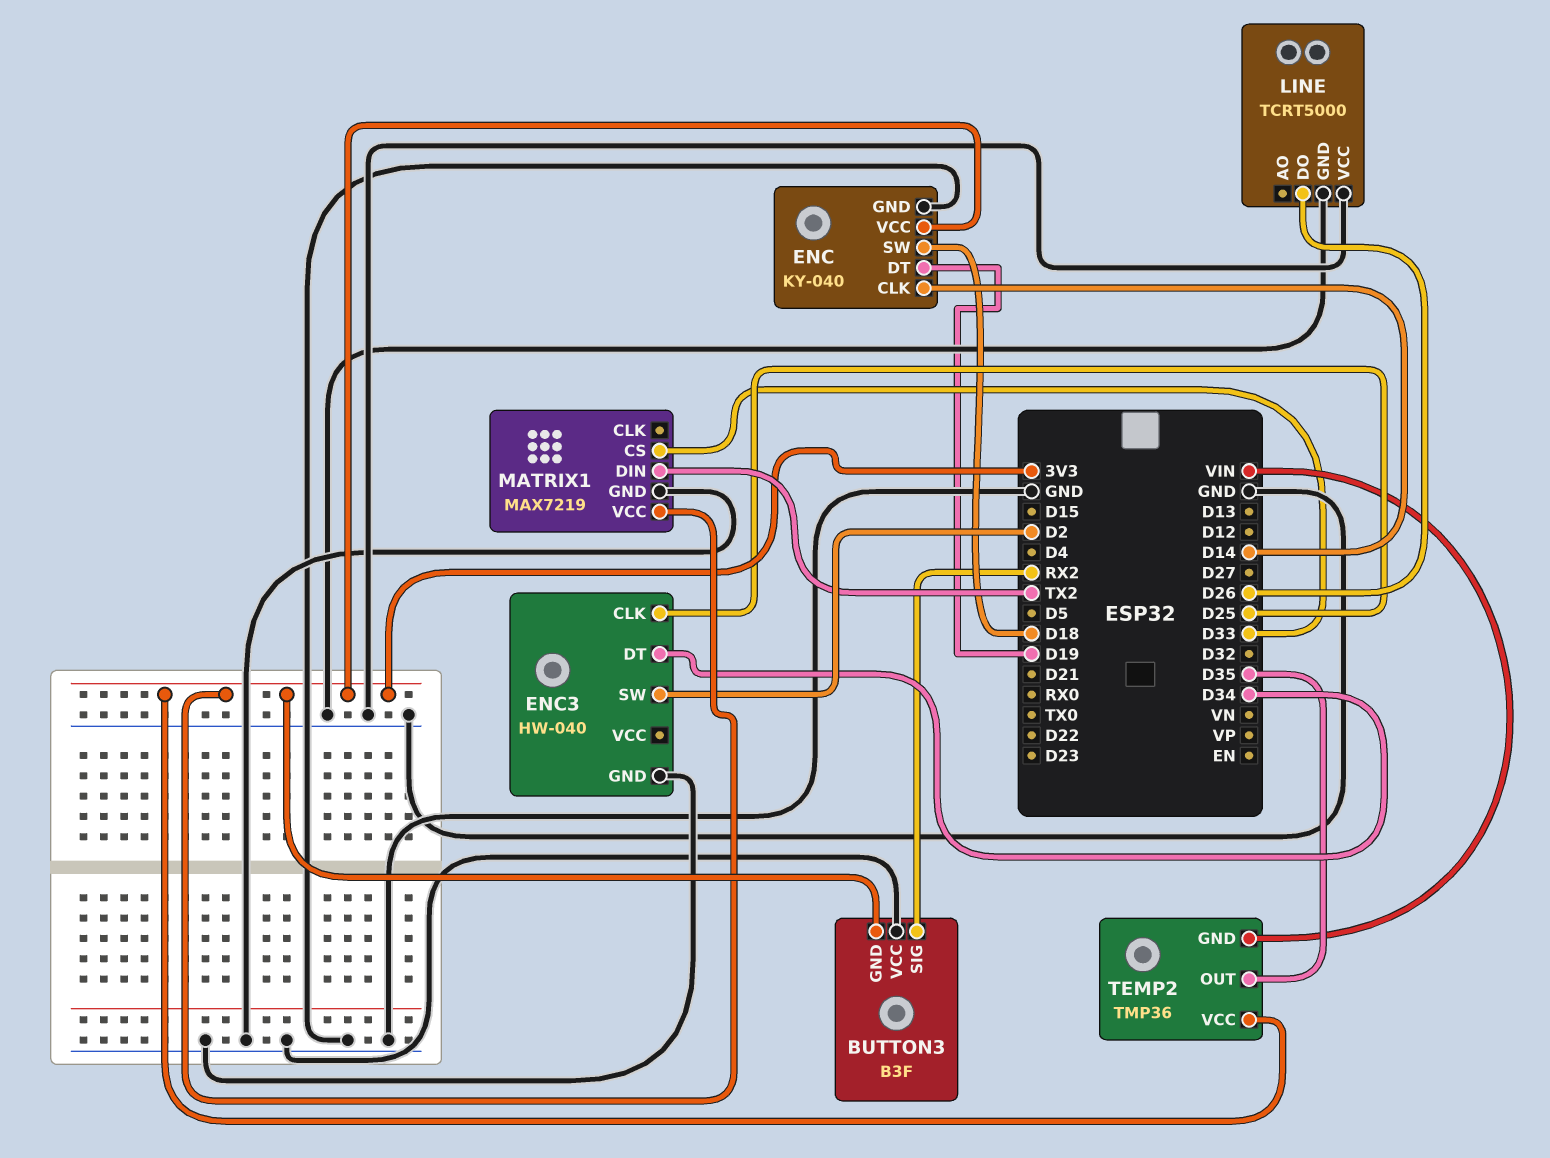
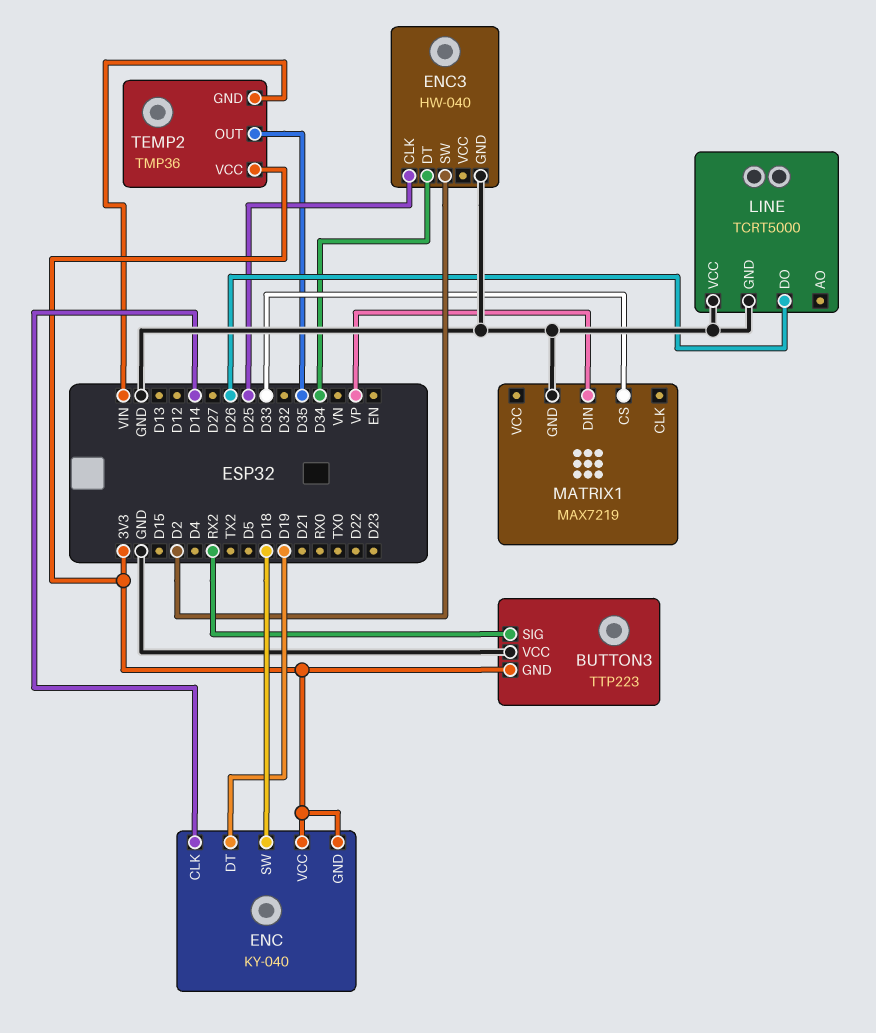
BUTTON3: B3F -> TTP223
ENC pin GND: GND -> 3V3
MATRIX1 pin DIN: TX2 -> VP
MATRIX1 pin VCC: 3V3 -> none

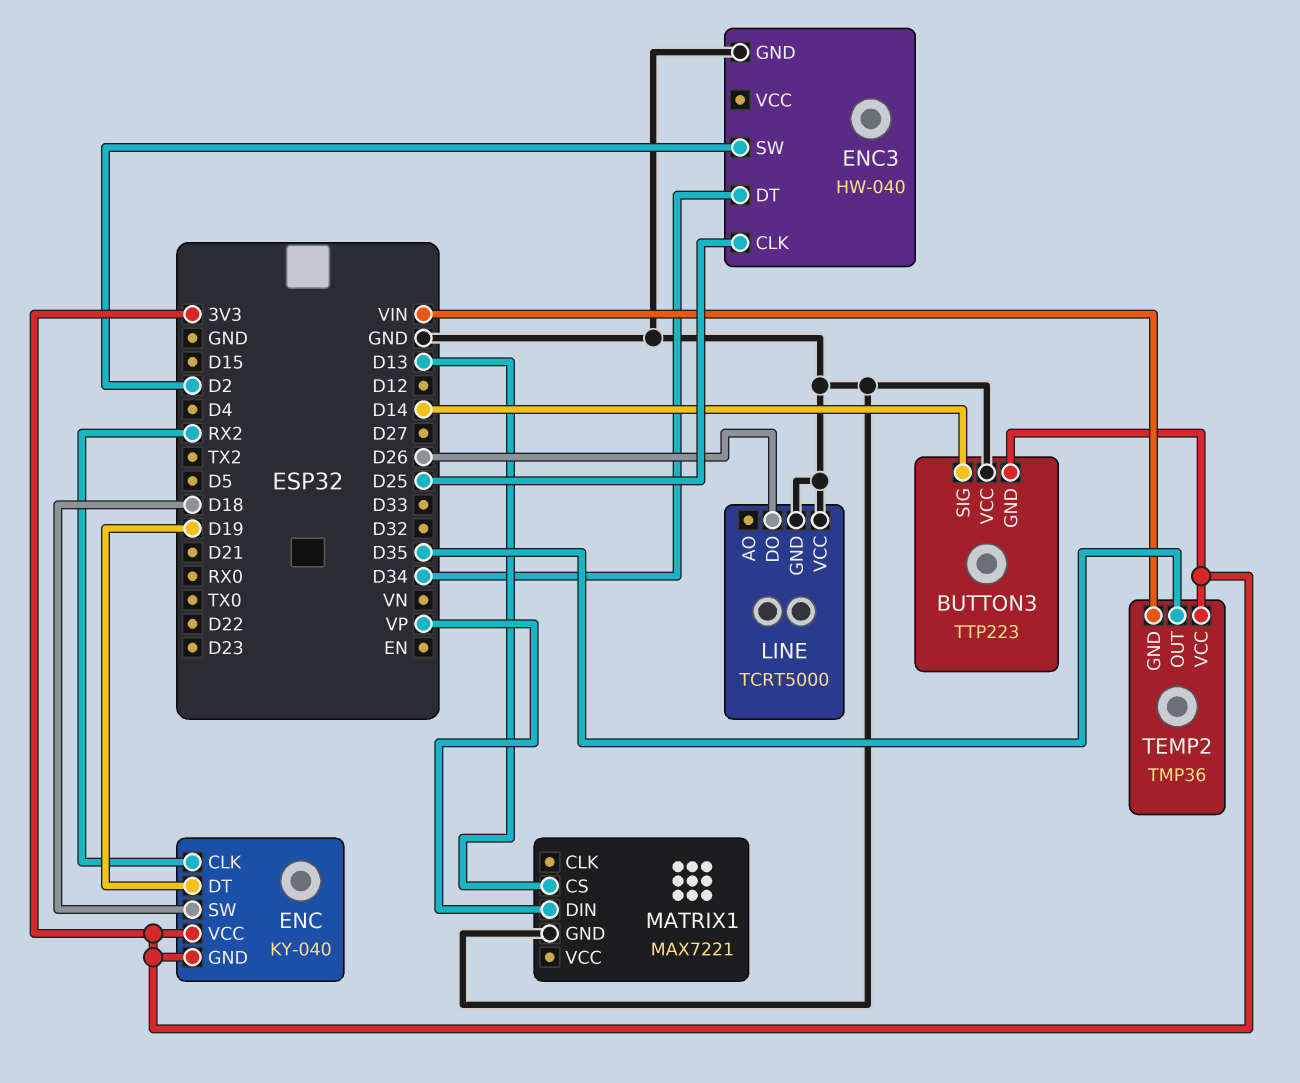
BUTTON3 pin SIG: RX2 -> D14
ENC pin CLK: D14 -> RX2
MATRIX1: MAX7219 -> MAX7221
MATRIX1 pin CS: D33 -> D13

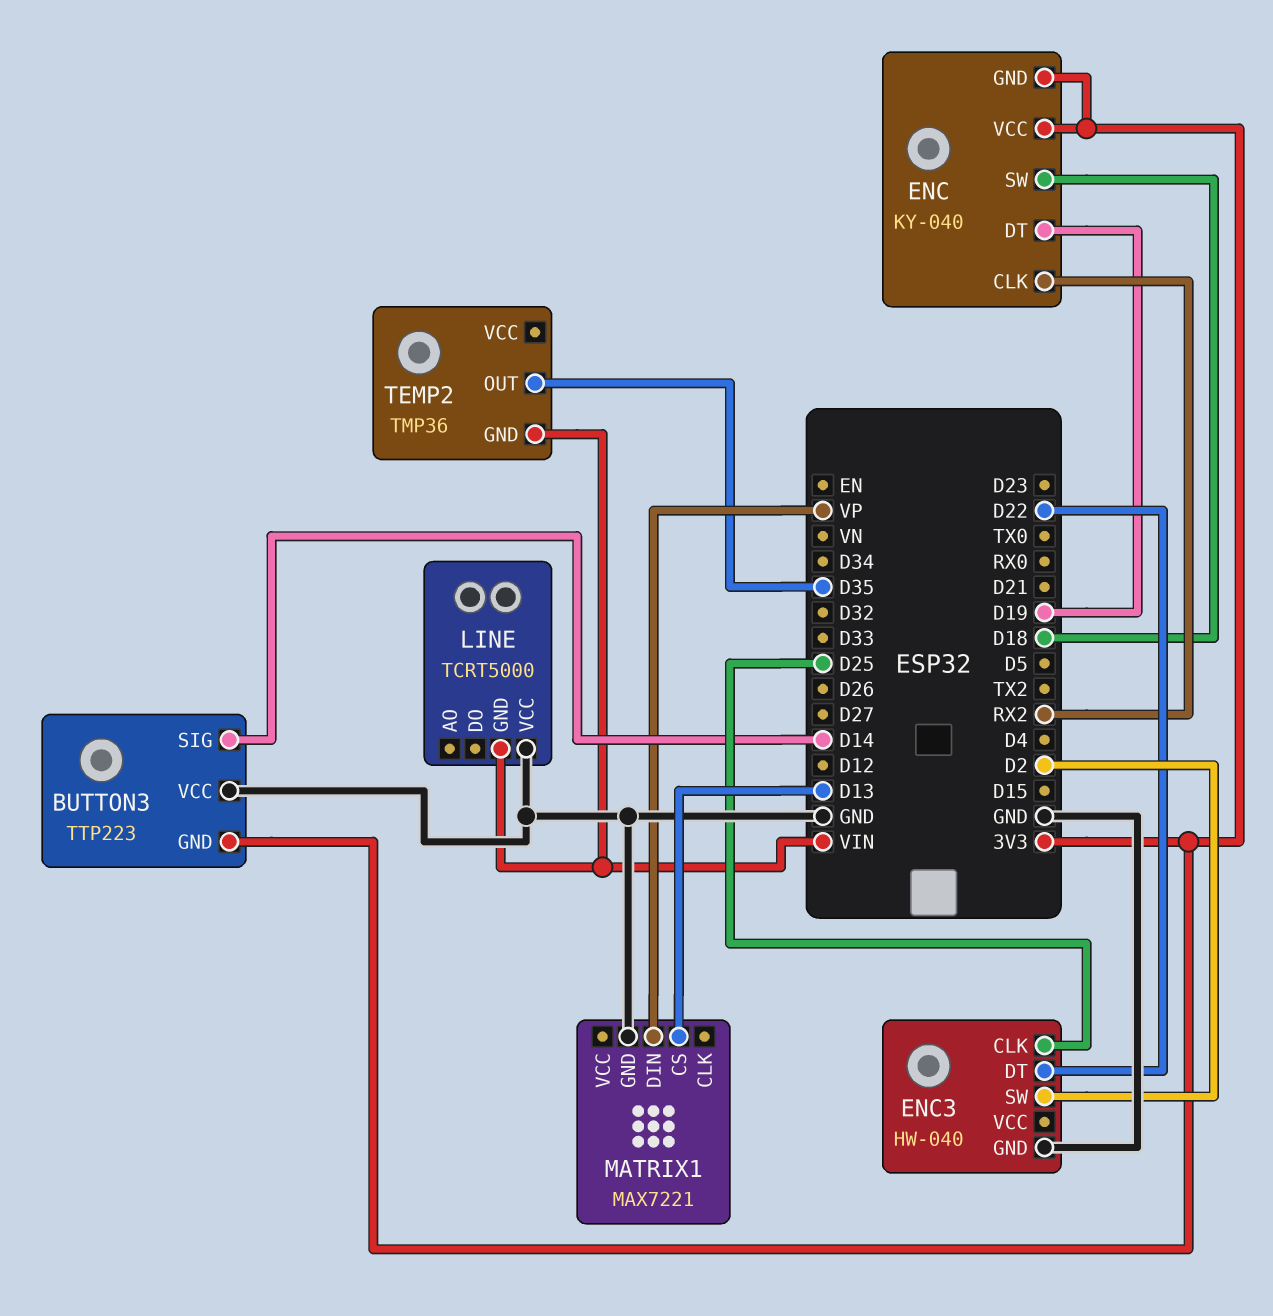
ENC3 pin DT: D34 -> D22
LINE pin DO: D26 -> none
LINE pin GND: GND -> VIN
TEMP2 pin VCC: 3V3 -> none

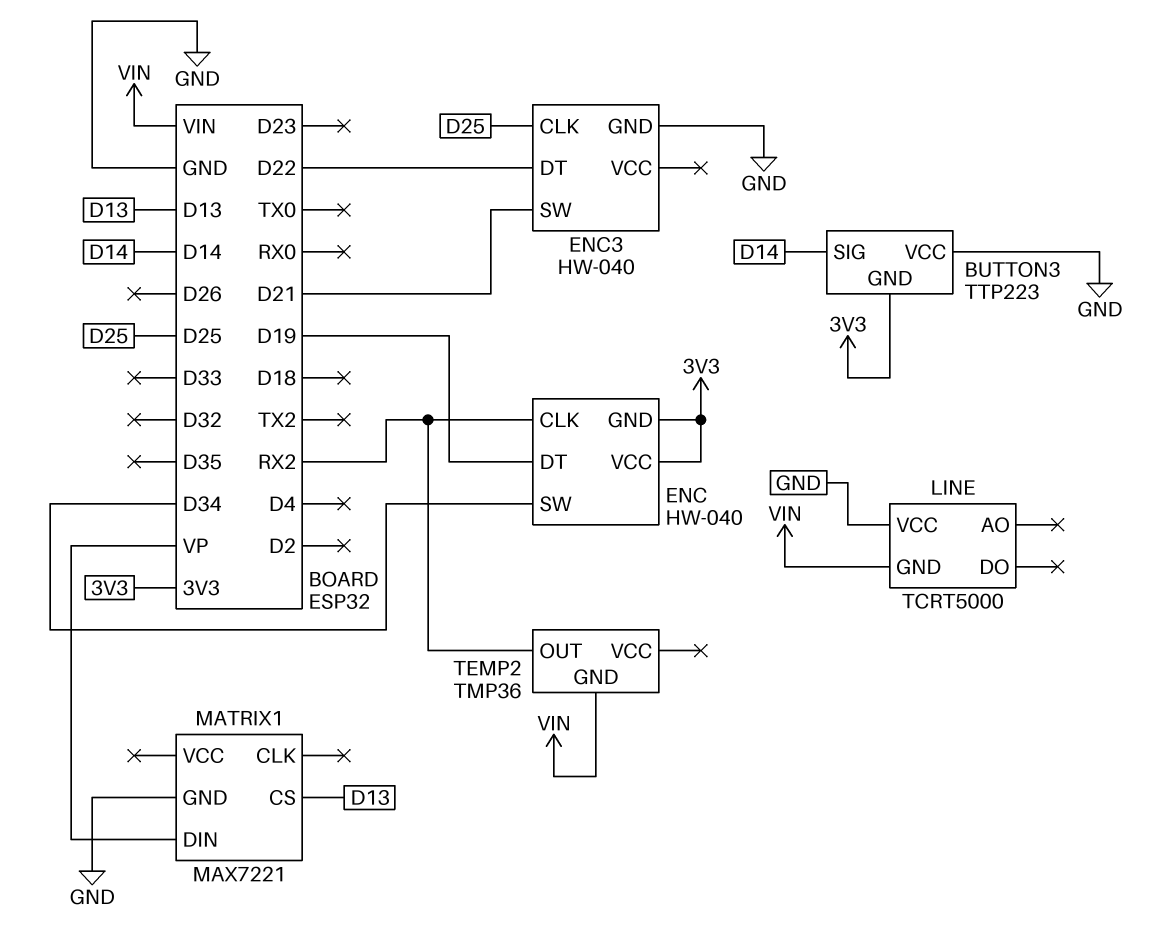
ENC: KY-040 -> HW-040
ENC pin SW: D18 -> D34
ENC3 pin SW: D2 -> D21
TEMP2 pin OUT: D35 -> RX2

